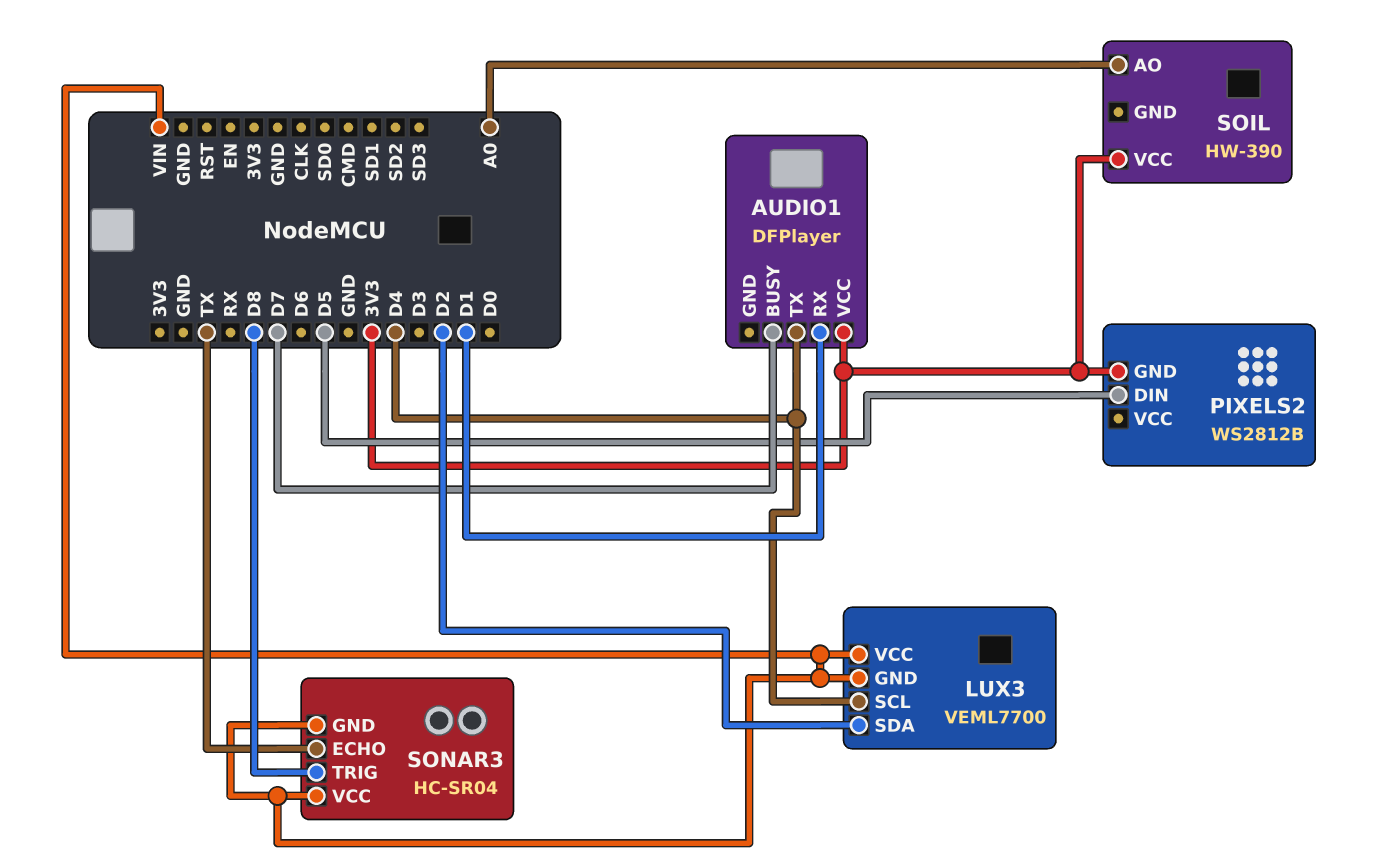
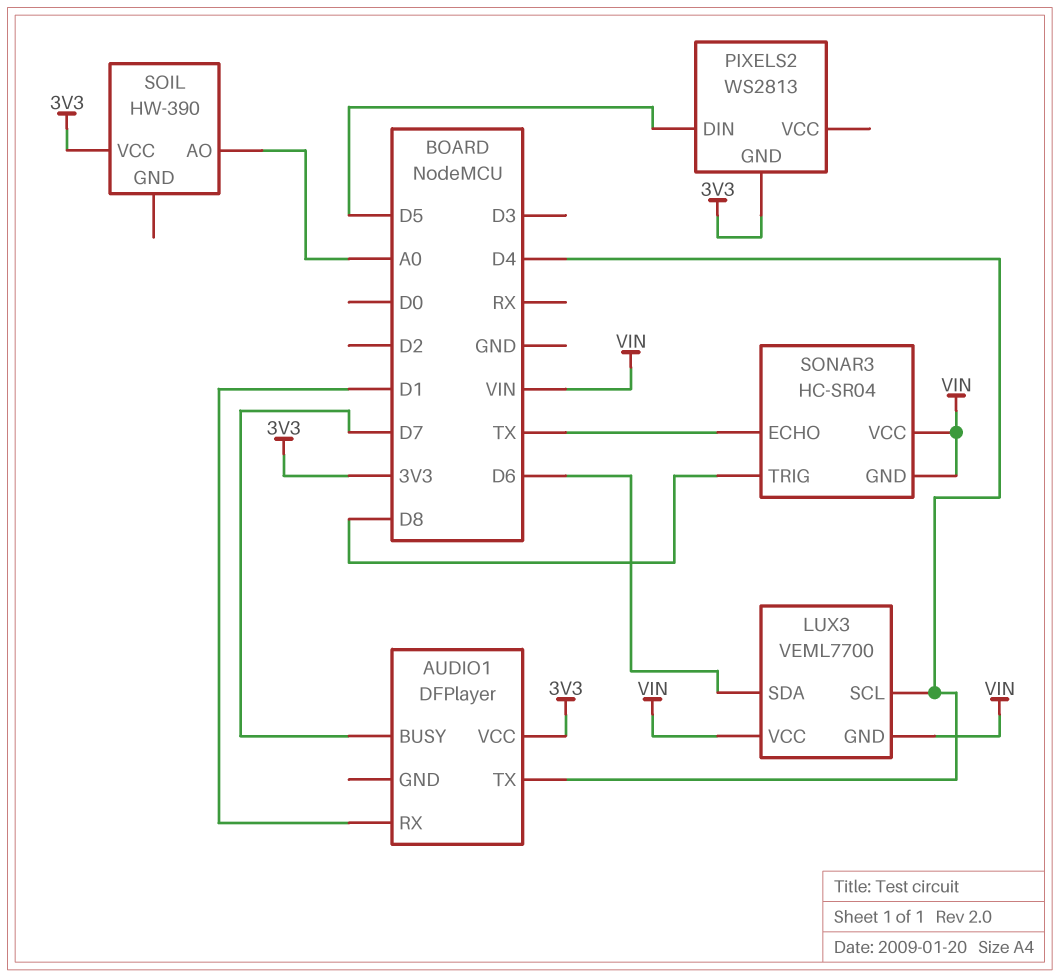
LUX3 pin SDA: D2 -> D6
PIXELS2: WS2812B -> WS2813

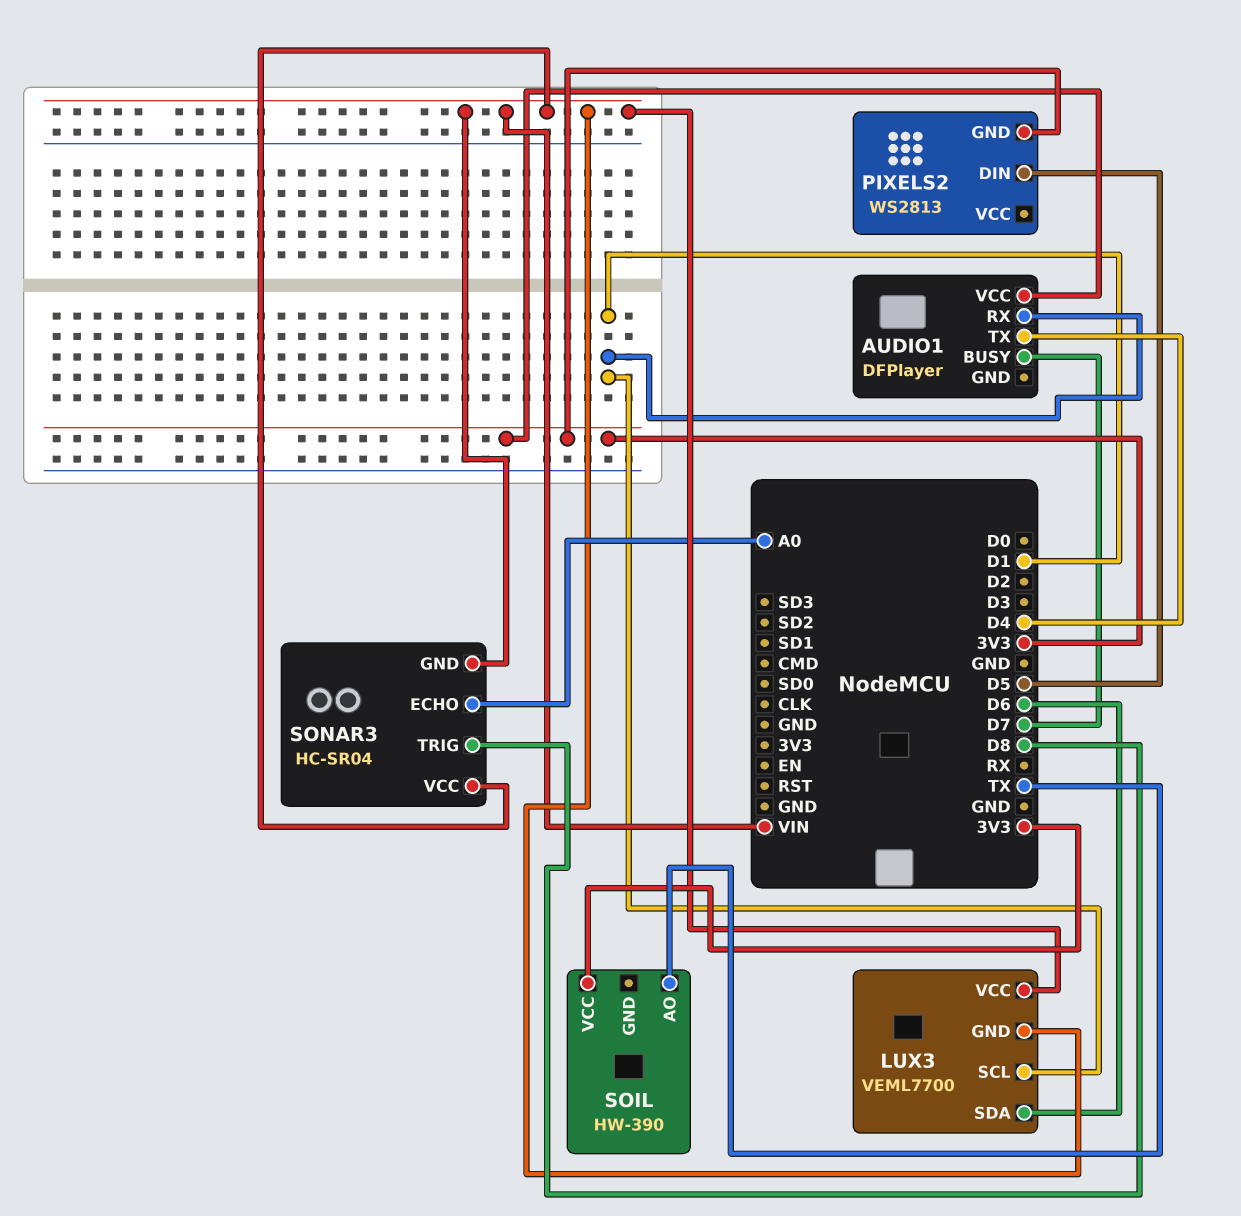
LUX3 pin SCL: D4 -> D1
SOIL pin AO: A0 -> TX
SONAR3 pin ECHO: TX -> A0

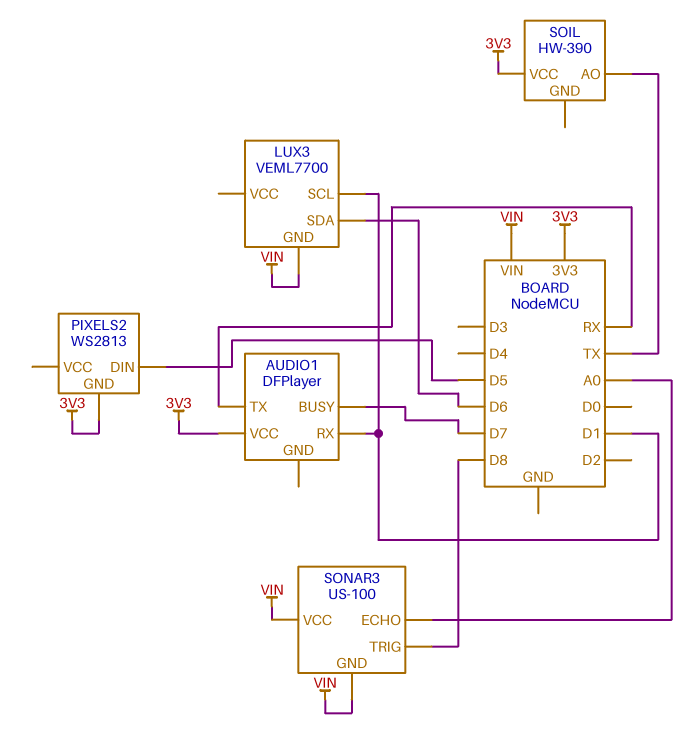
AUDIO1 pin TX: D4 -> RX
LUX3 pin VCC: VIN -> none
SONAR3: HC-SR04 -> US-100

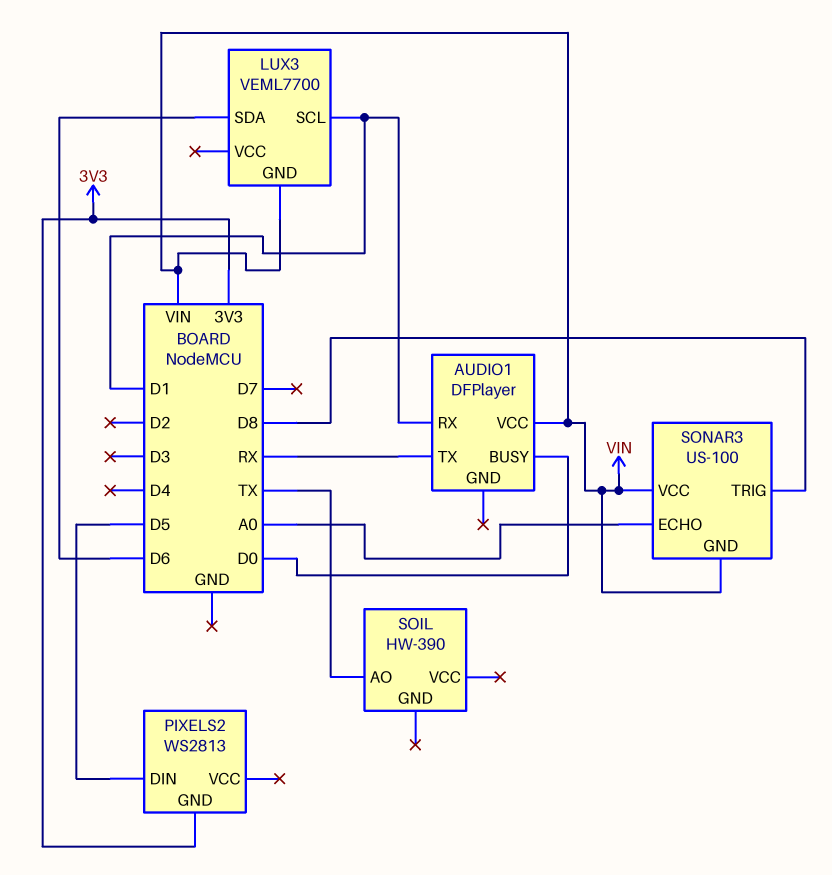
AUDIO1 pin BUSY: D7 -> D0
AUDIO1 pin VCC: 3V3 -> VIN
SOIL pin VCC: 3V3 -> none

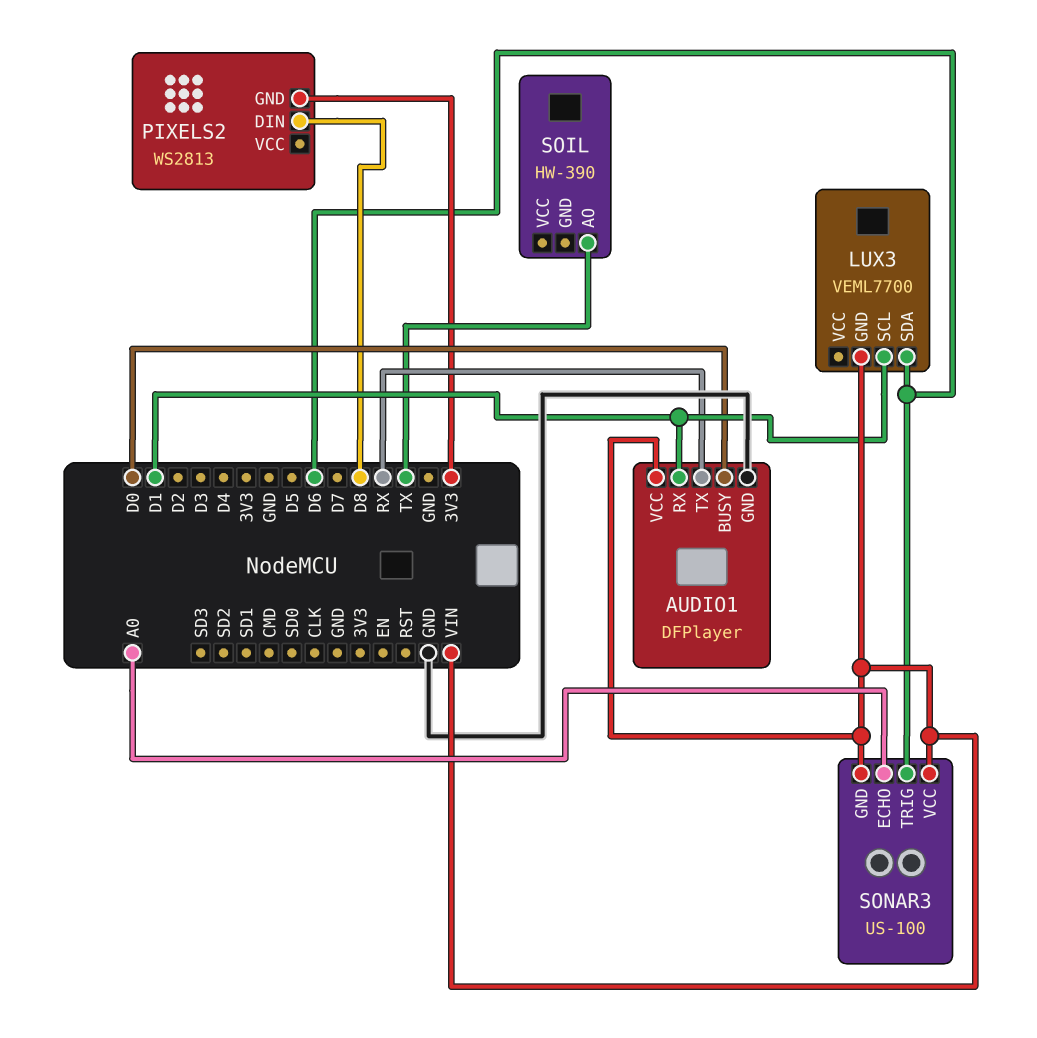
AUDIO1 pin GND: none -> GND
PIXELS2 pin DIN: D5 -> D8
SONAR3 pin TRIG: D8 -> D6

